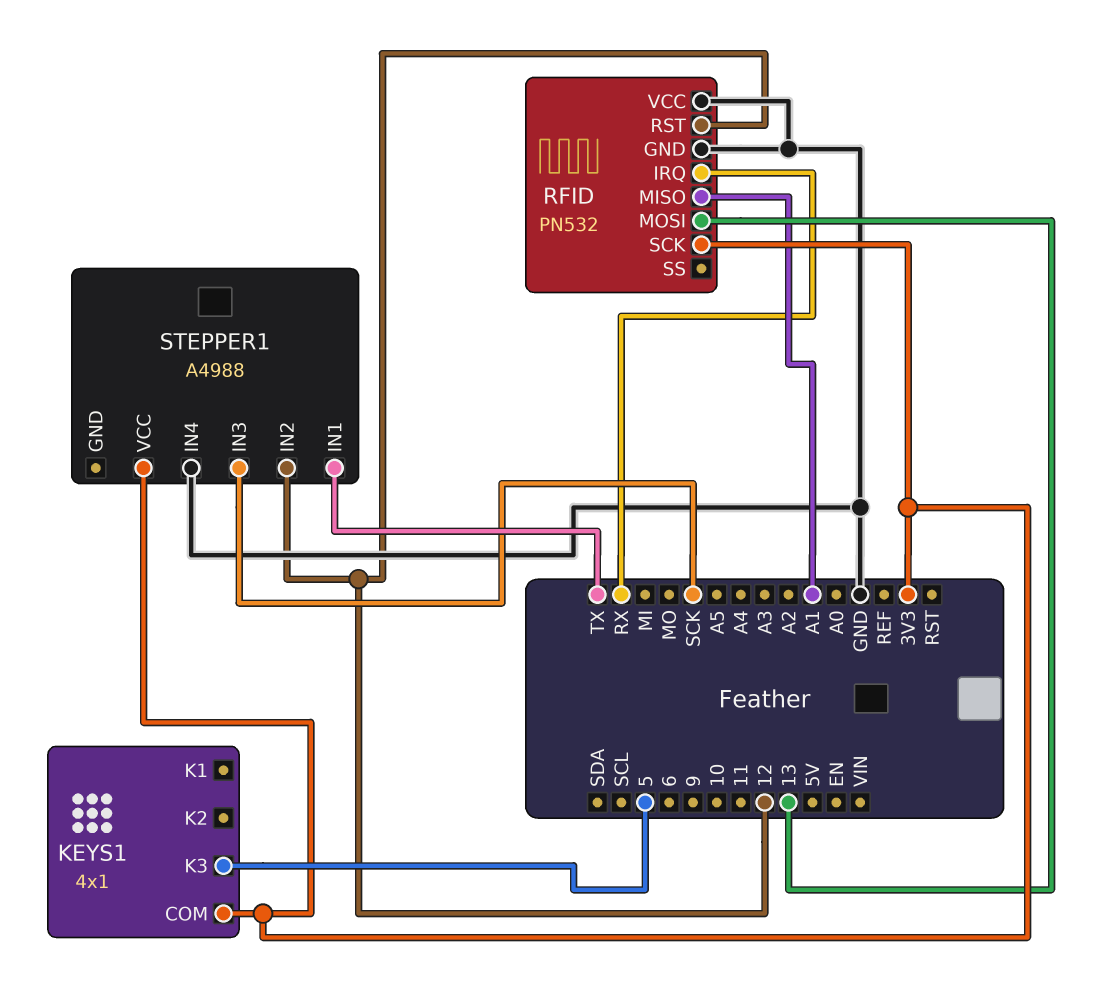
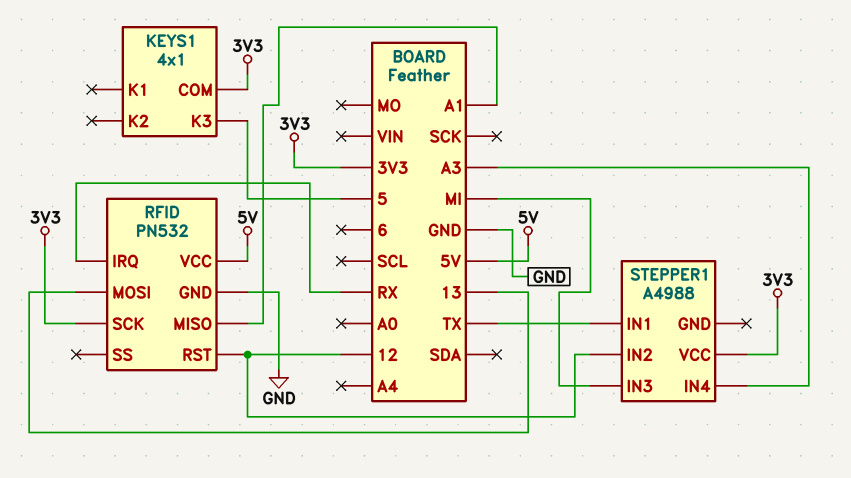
RFID pin VCC: GND -> 5V
STEPPER1 pin IN3: SCK -> MI
STEPPER1 pin IN4: GND -> A3

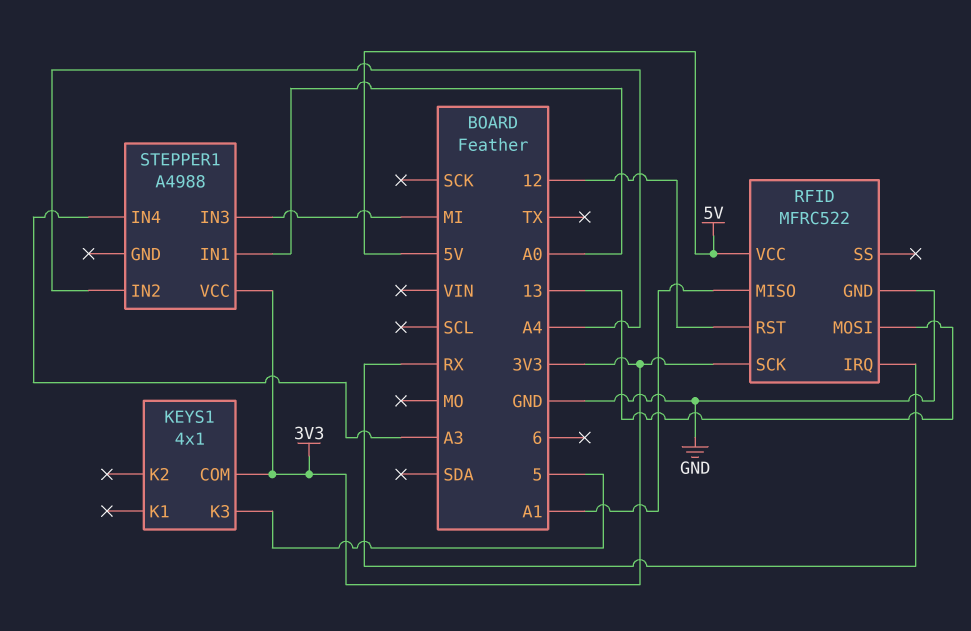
RFID: PN532 -> MFRC522
STEPPER1 pin IN1: TX -> A0
STEPPER1 pin IN2: 12 -> A4

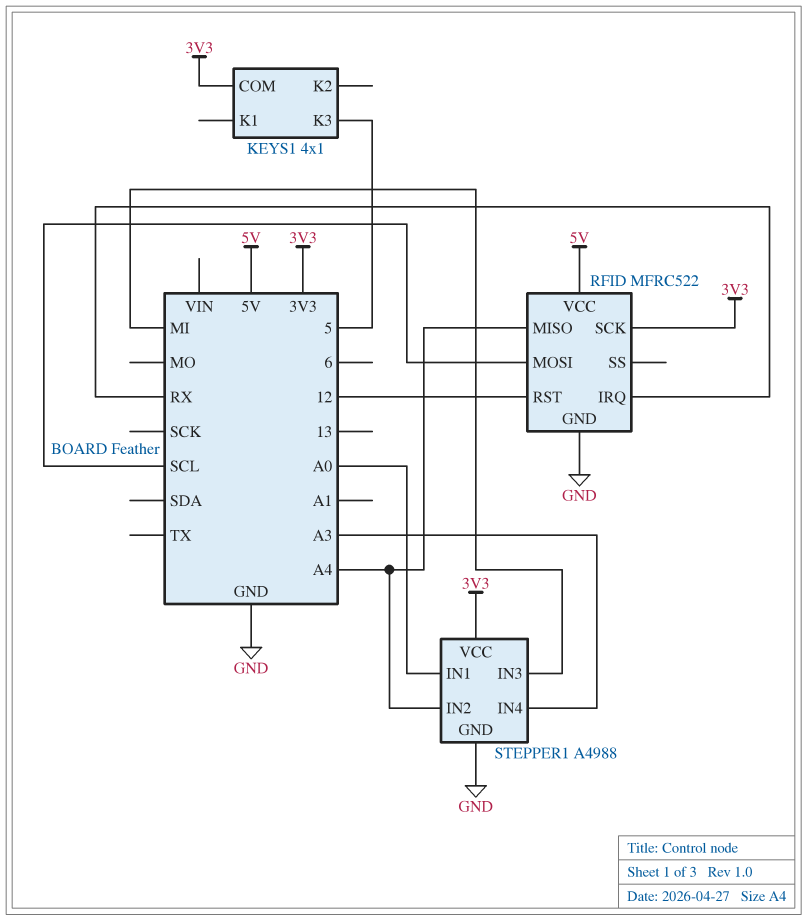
RFID pin MISO: A1 -> A4
RFID pin MOSI: 13 -> SCL
STEPPER1 pin GND: none -> GND

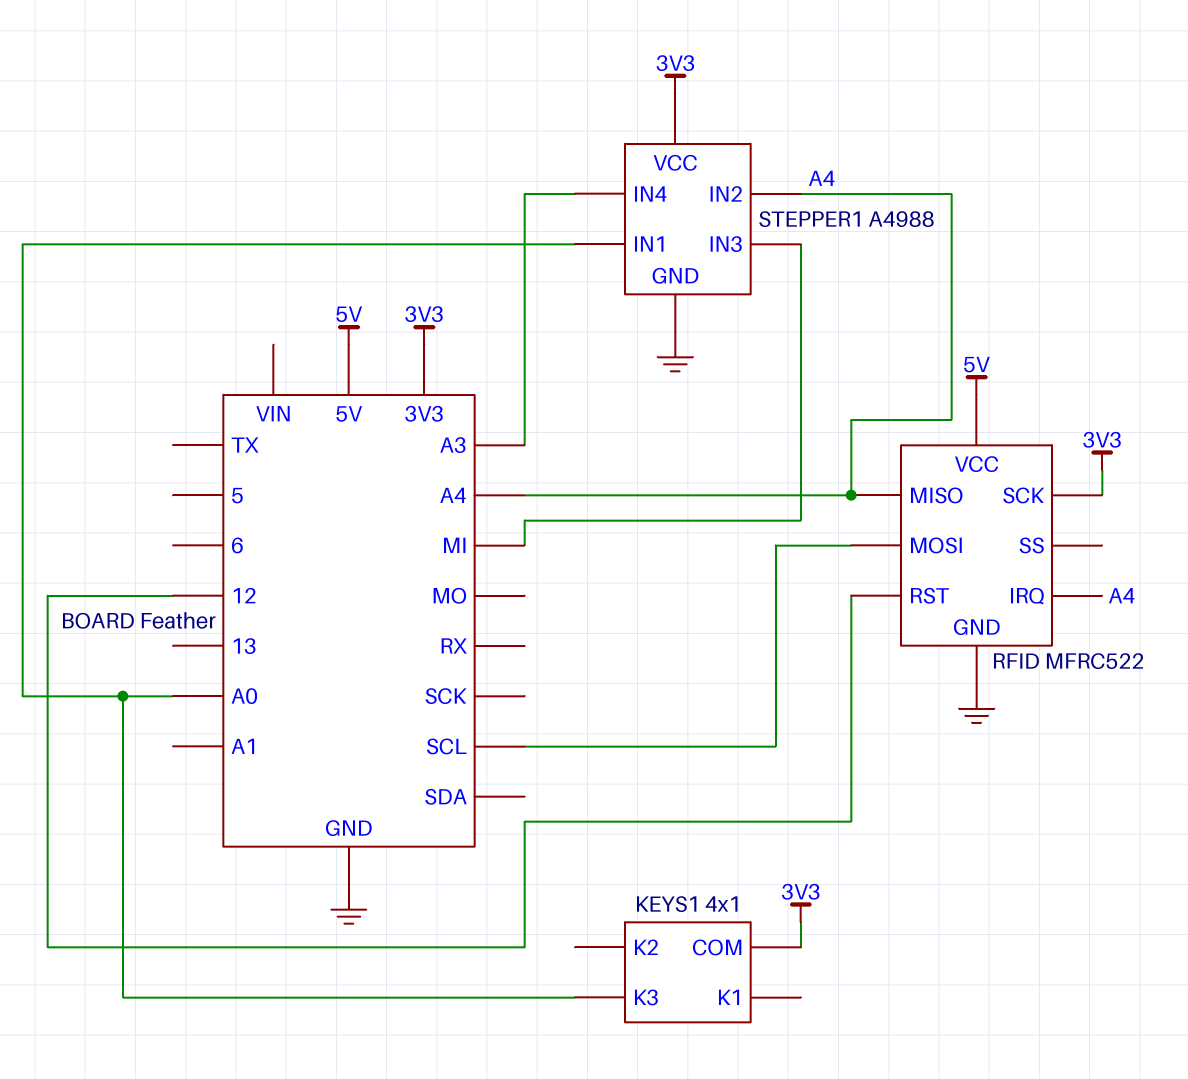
KEYS1 pin K3: 5 -> A0
RFID pin IRQ: RX -> A4

